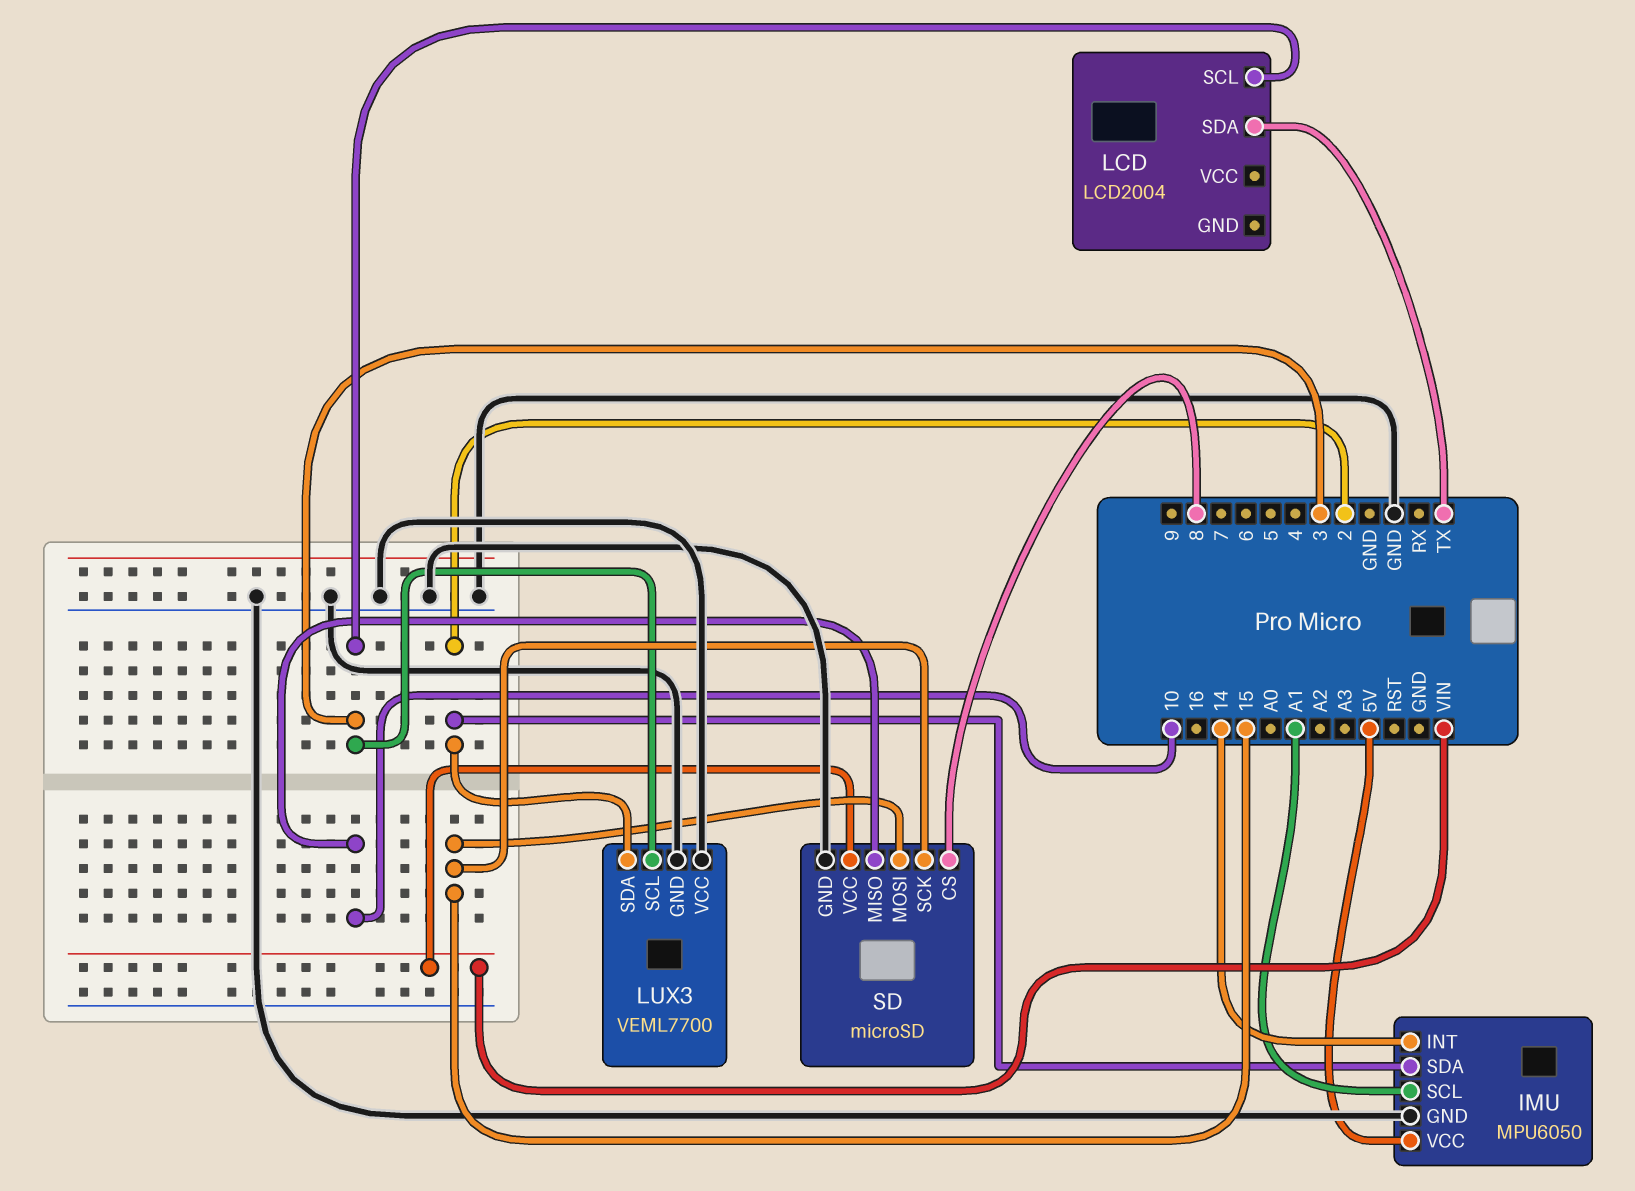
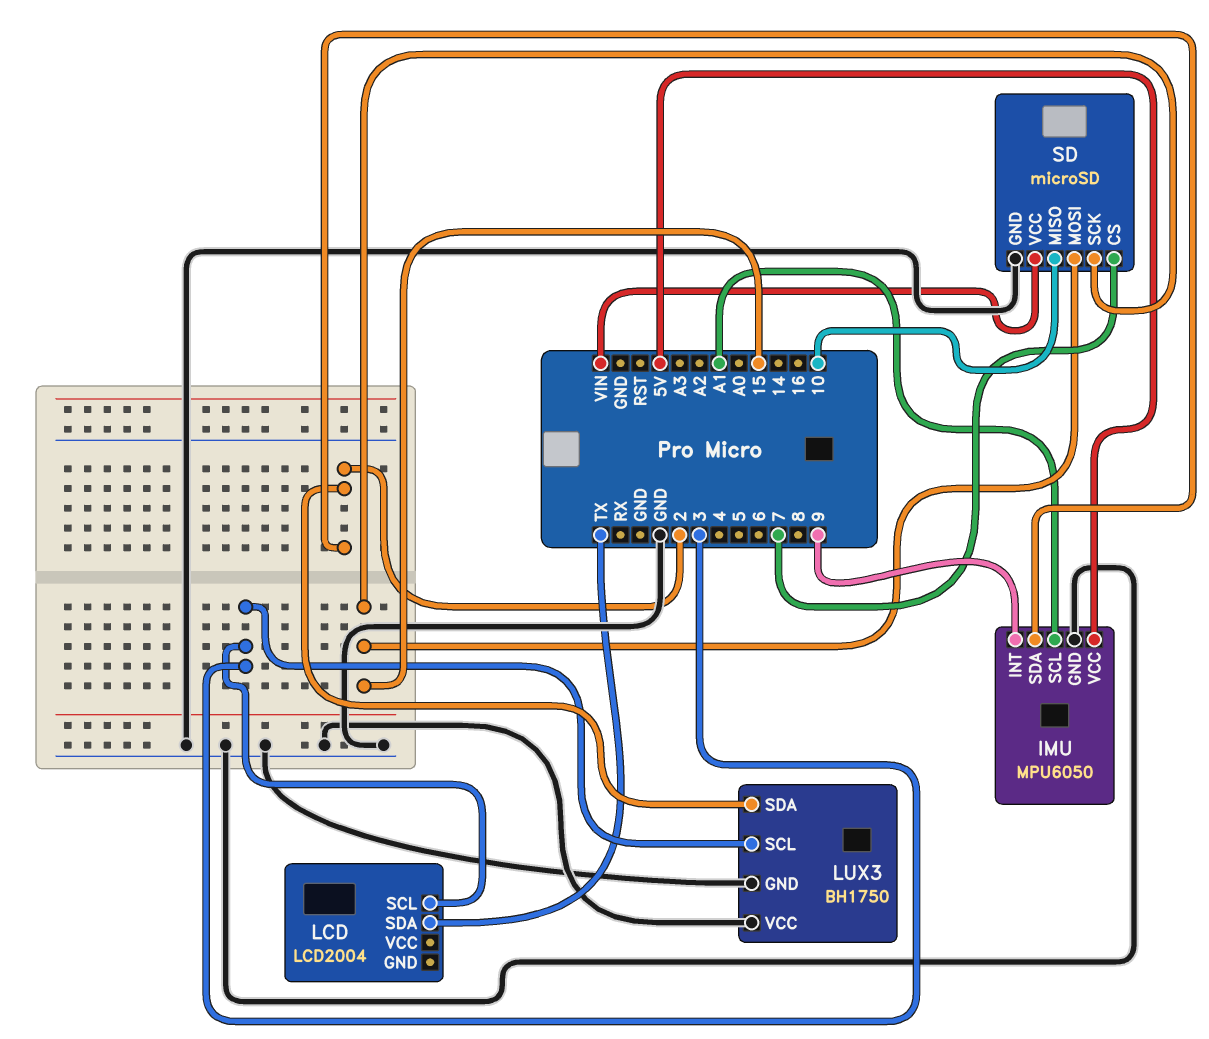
IMU pin INT: 14 -> 9
LUX3: VEML7700 -> BH1750
SD pin CS: 8 -> 7

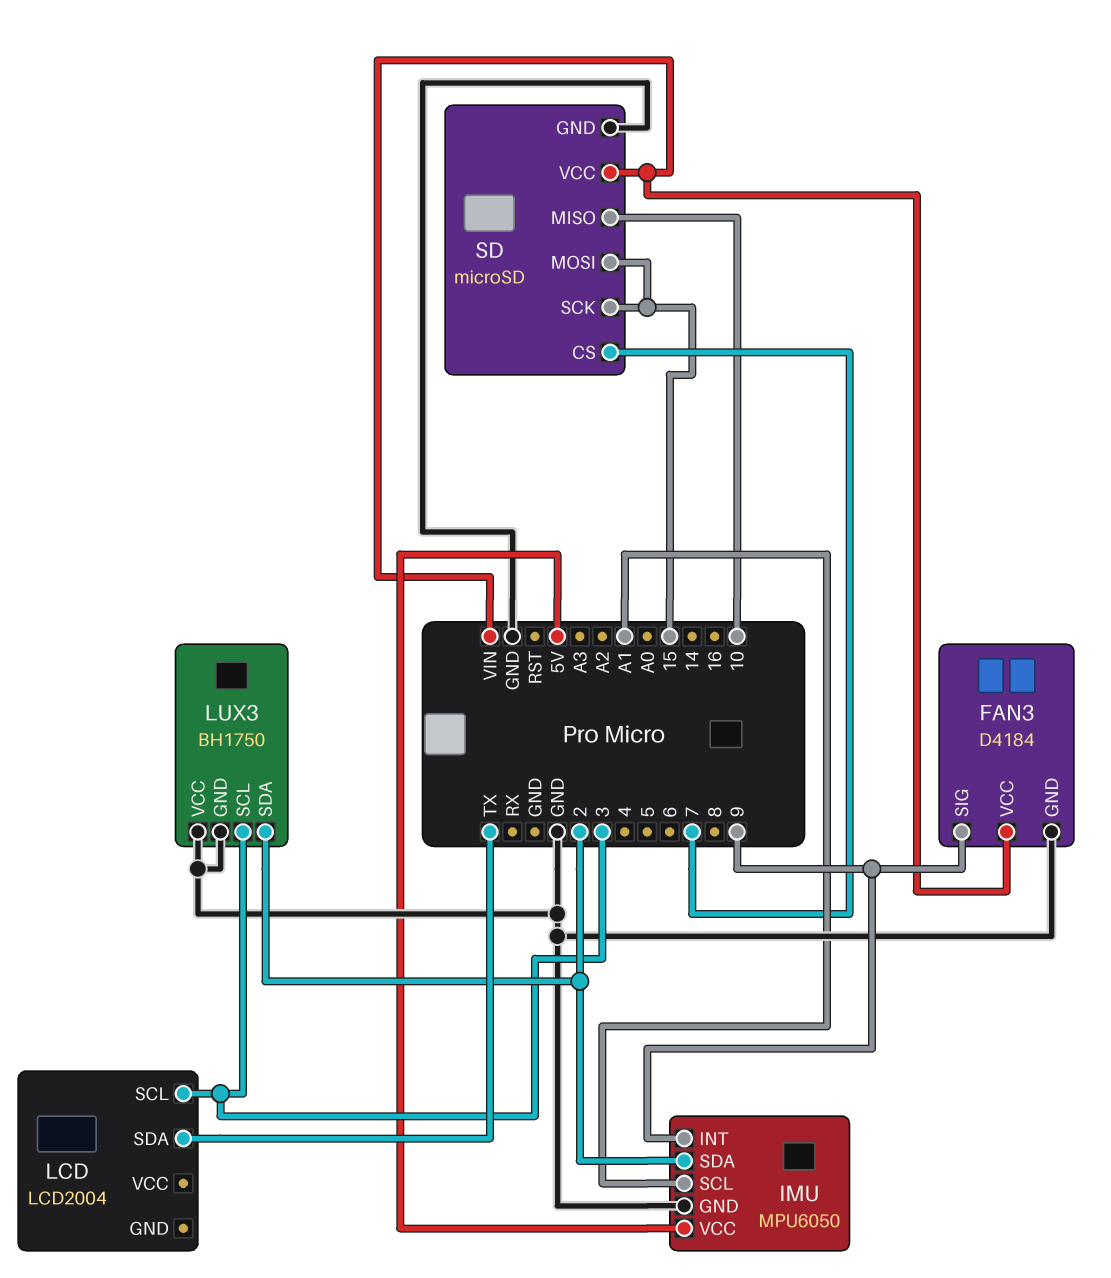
FAN3: none -> D4184
FAN3 pin GND: none -> GND
FAN3 pin SIG: none -> 9
FAN3 pin VCC: none -> VIN

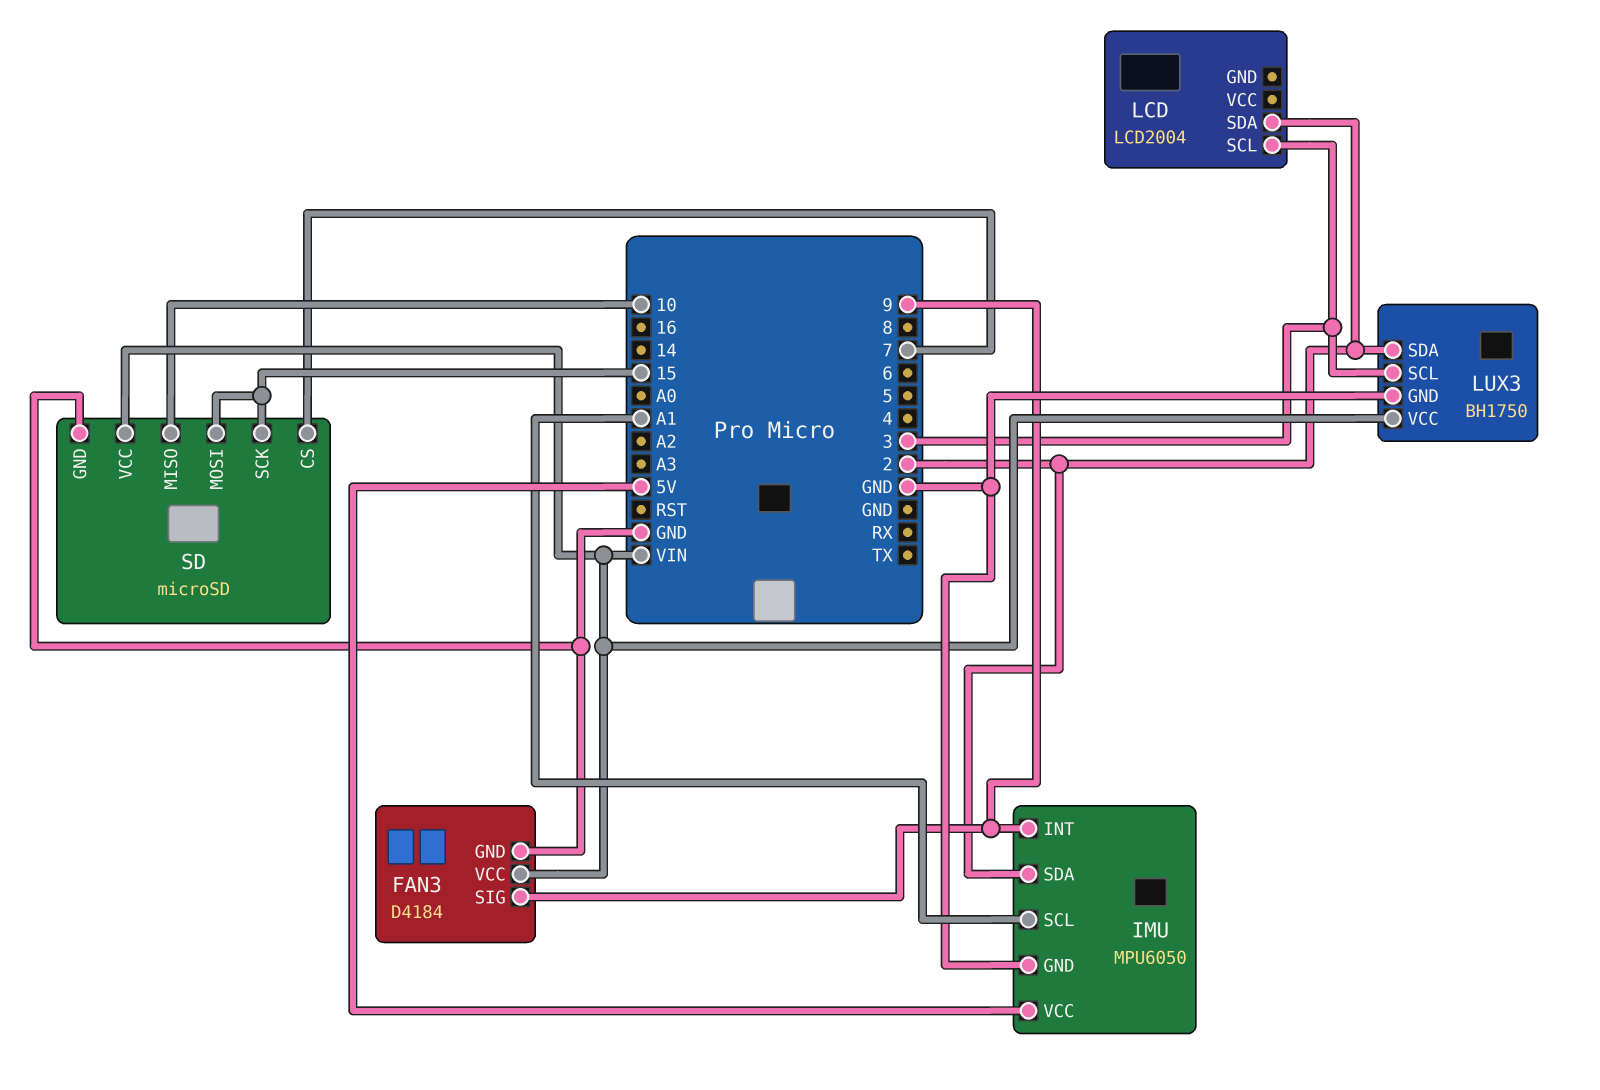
LCD pin SDA: TX -> 2
LUX3 pin VCC: GND -> VIN

